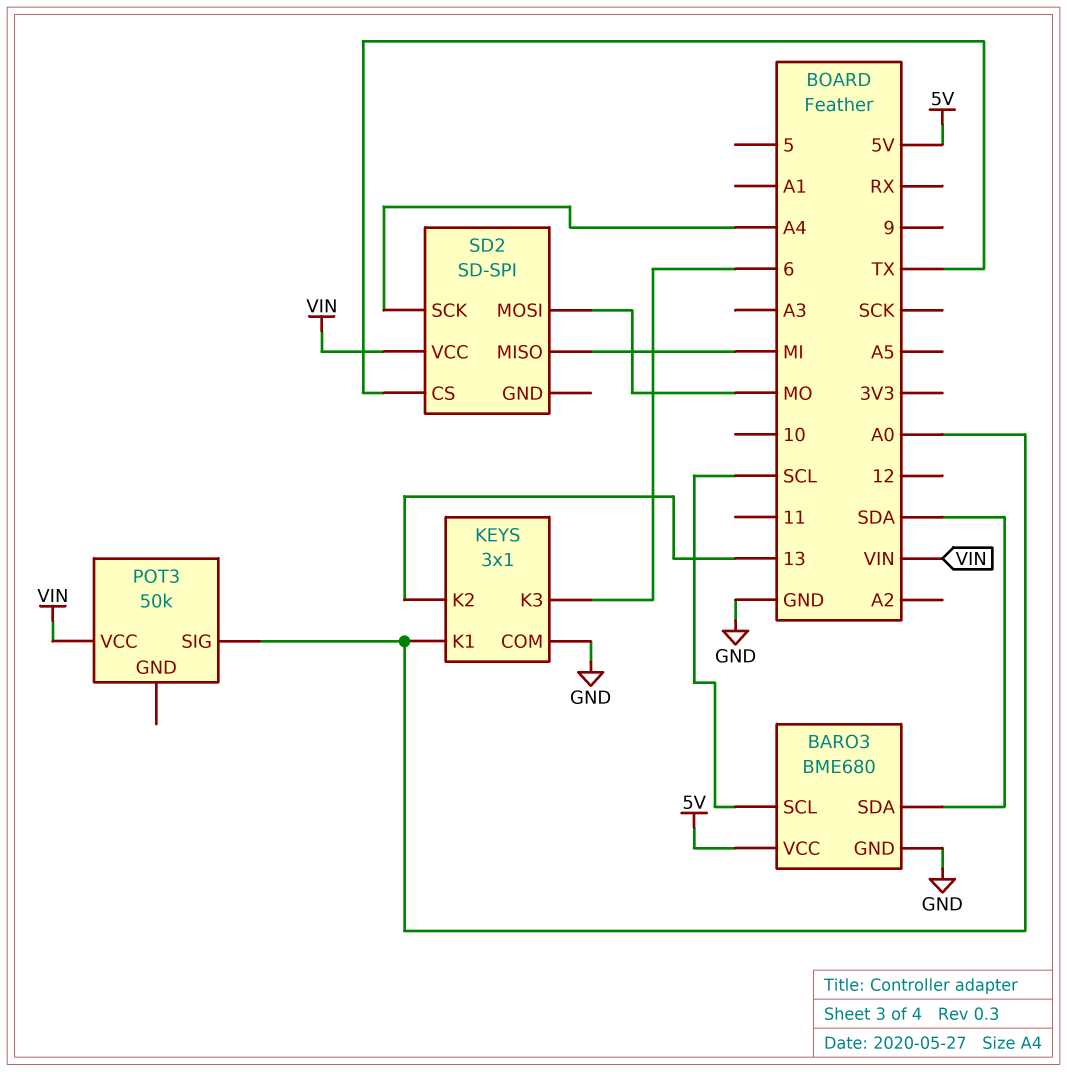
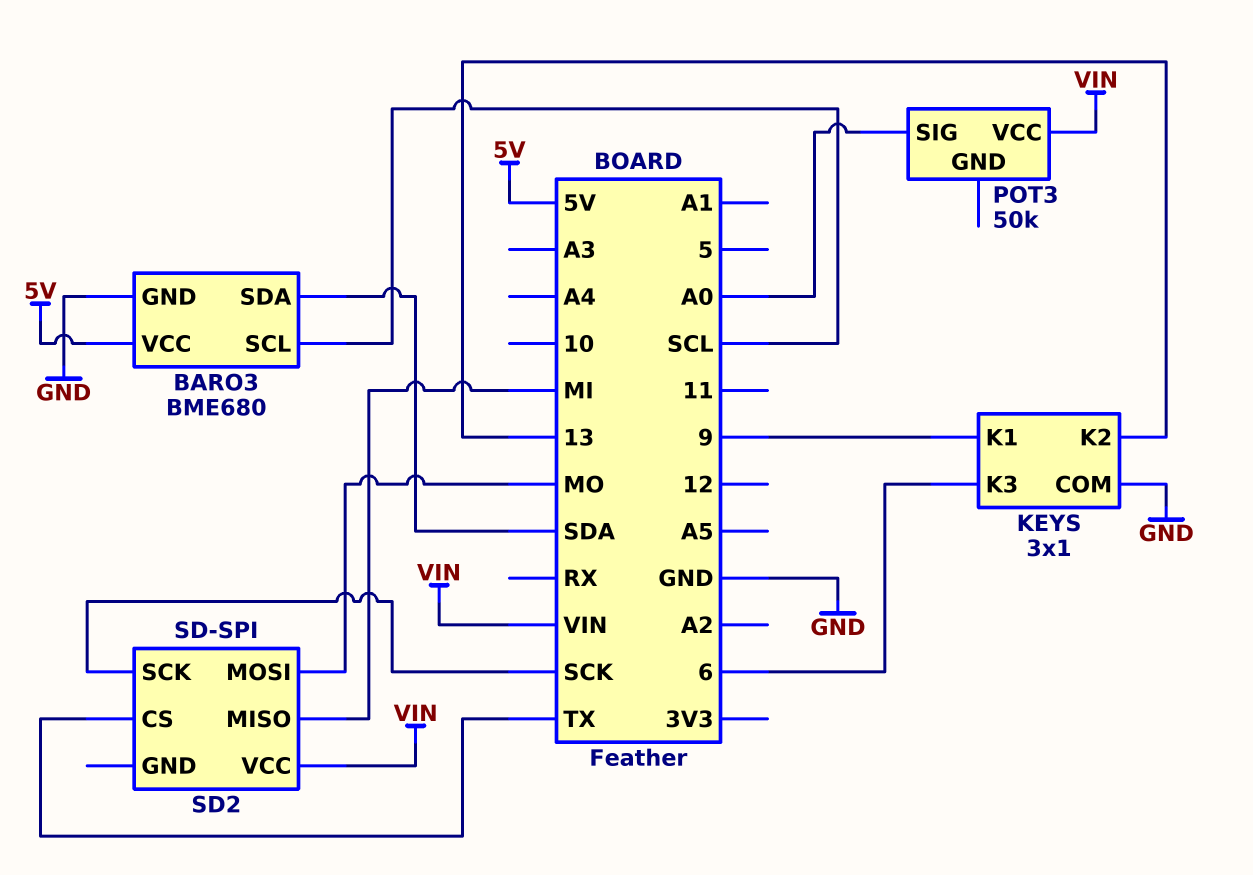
KEYS pin K1: A0 -> 9
SD2 pin SCK: A4 -> SCK

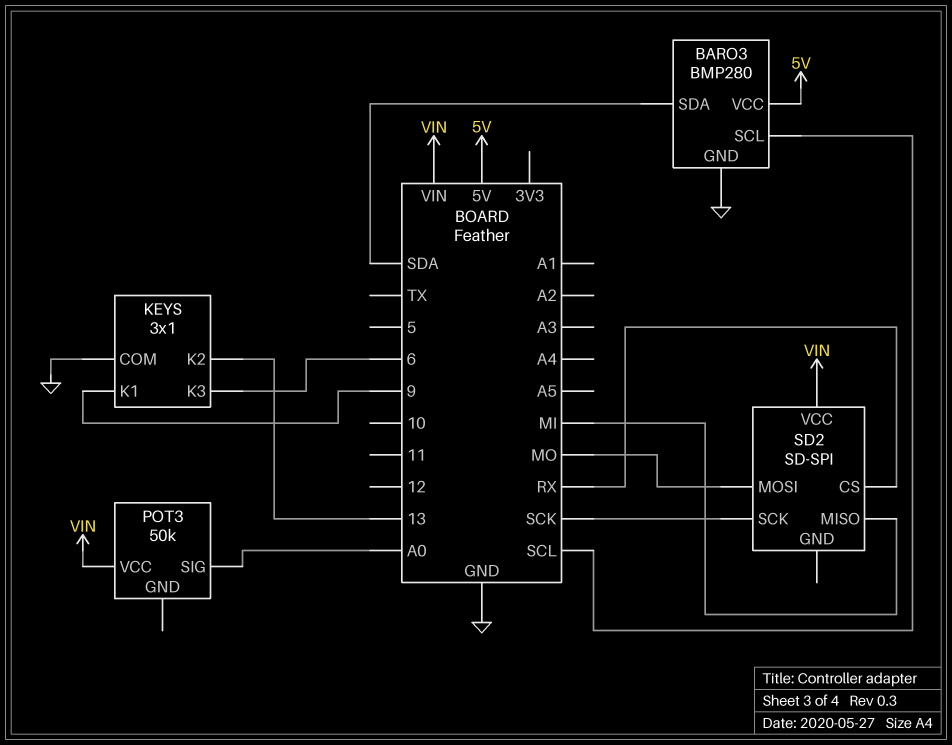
BARO3: BME680 -> BMP280
SD2 pin CS: TX -> RX

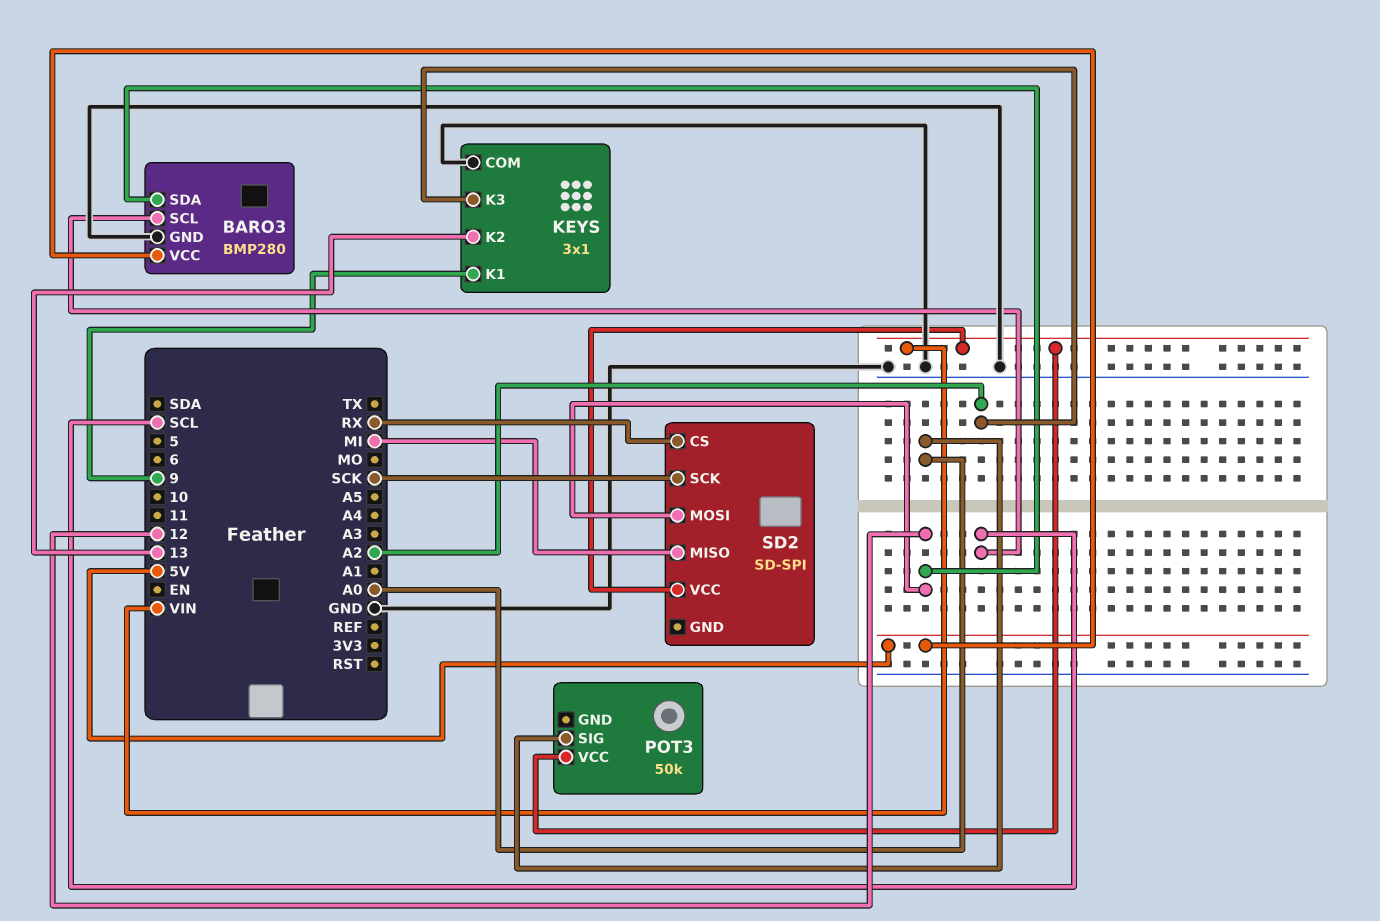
BARO3 pin SDA: SDA -> 12
KEYS pin K3: 6 -> A2
SD2 pin MOSI: MO -> 12

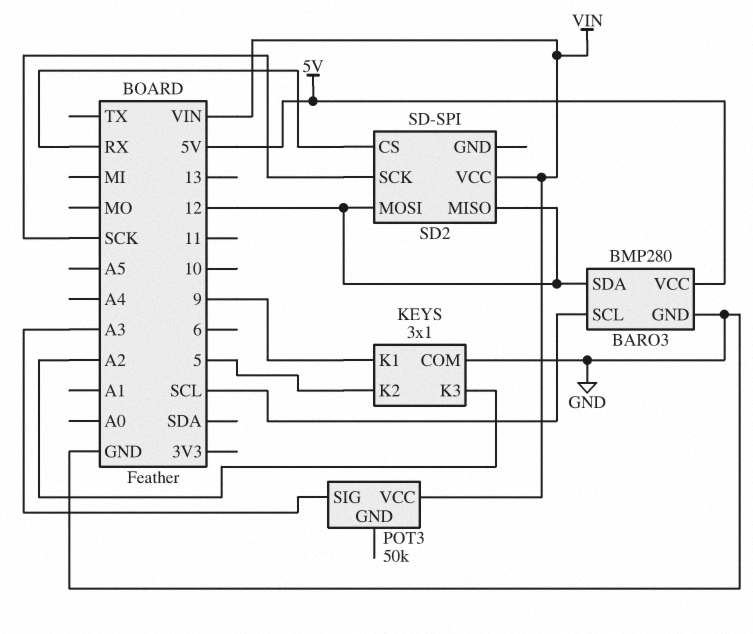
KEYS pin K2: 13 -> 5
POT3 pin SIG: A0 -> A3
SD2 pin MISO: MI -> 12

